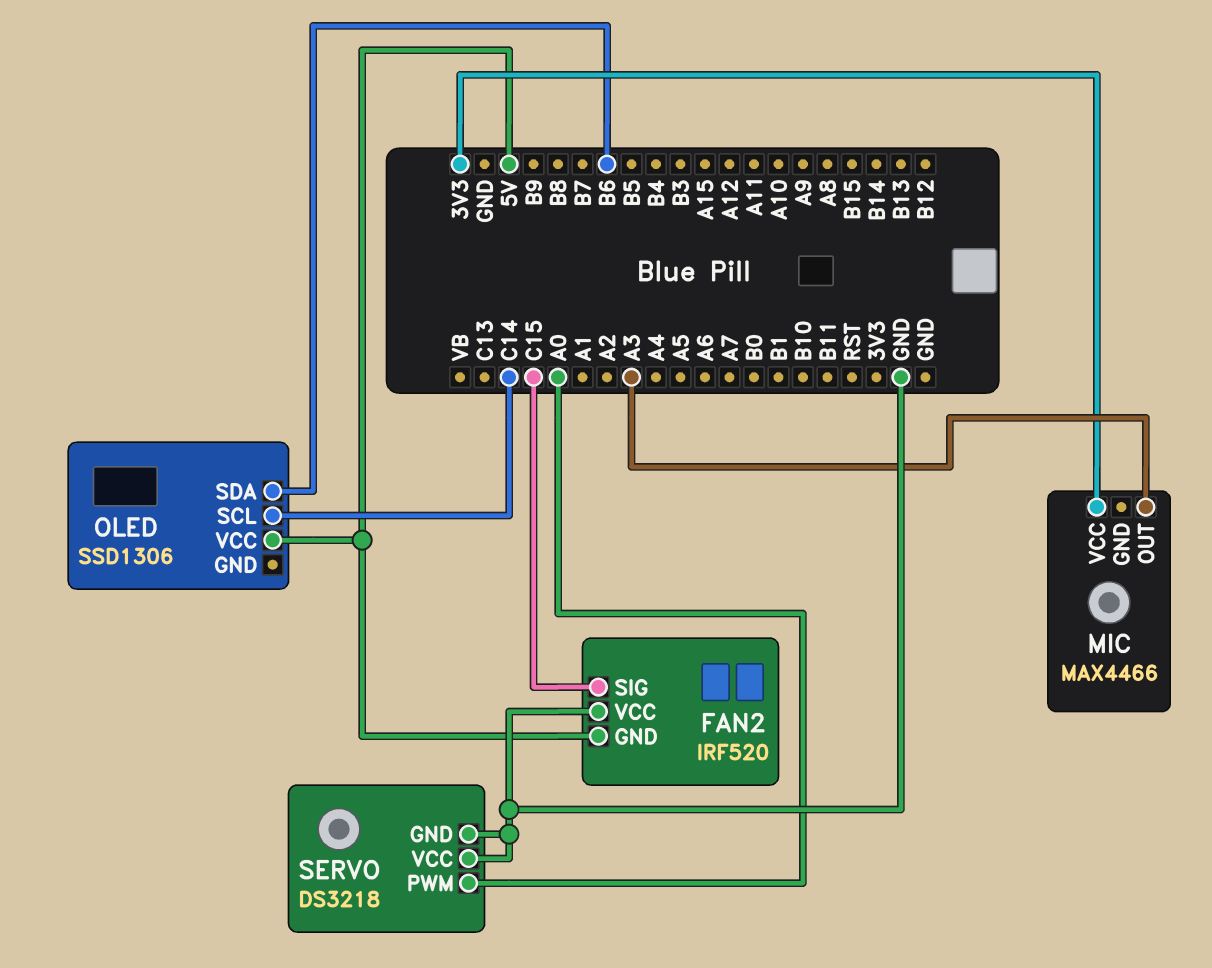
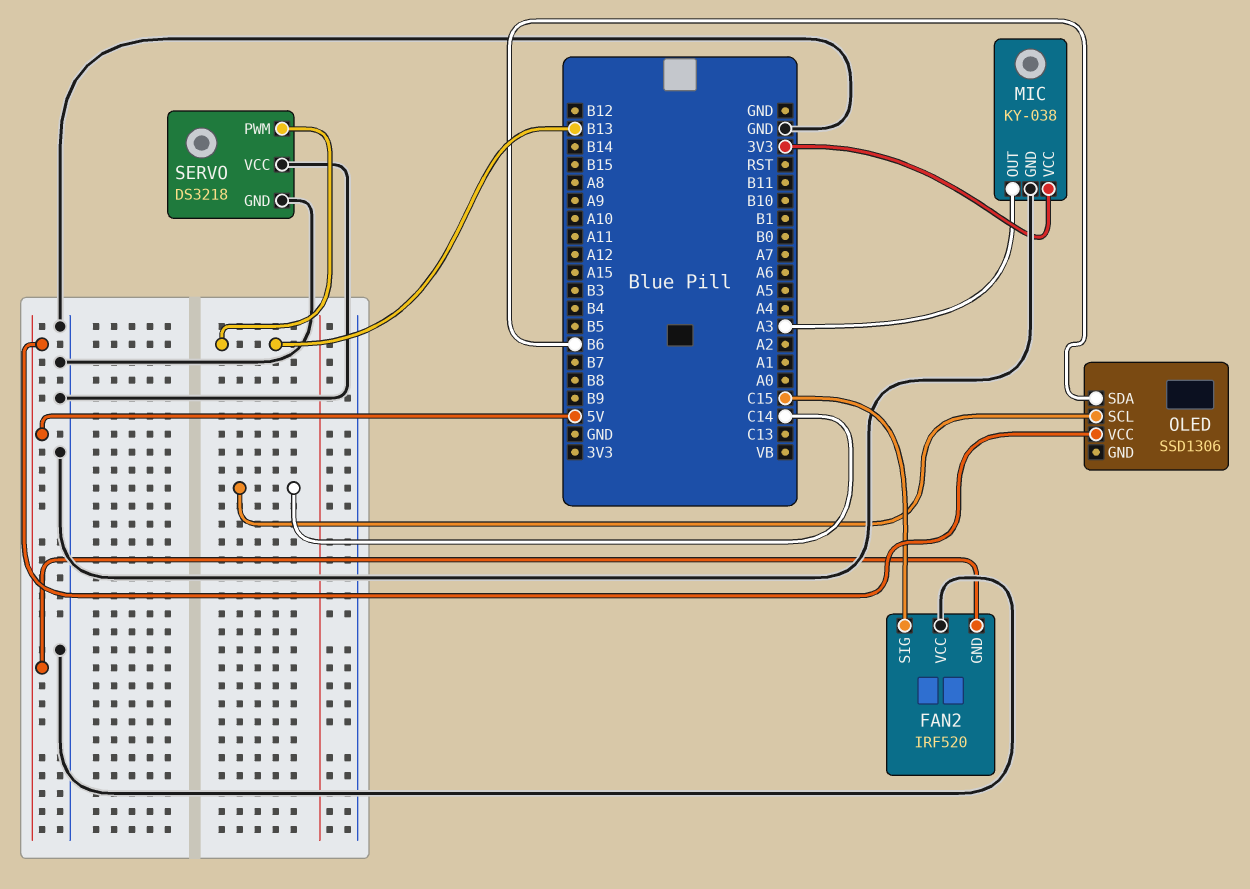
MIC: MAX4466 -> KY-038
MIC pin GND: none -> GND
SERVO pin PWM: A0 -> B13

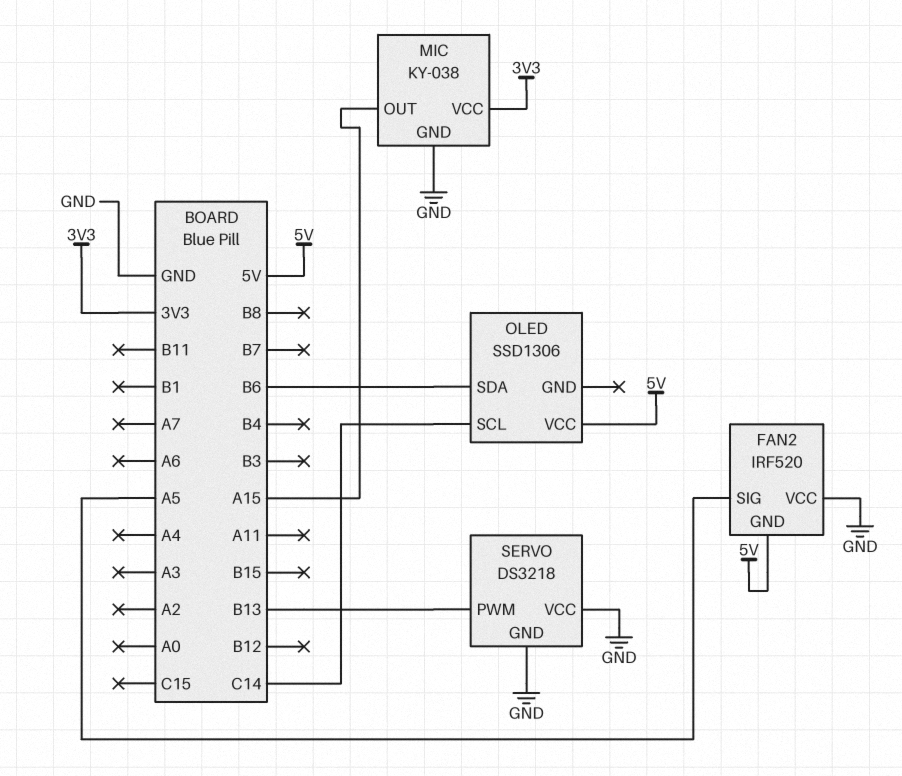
FAN2 pin SIG: C15 -> A5
MIC pin OUT: A3 -> A15

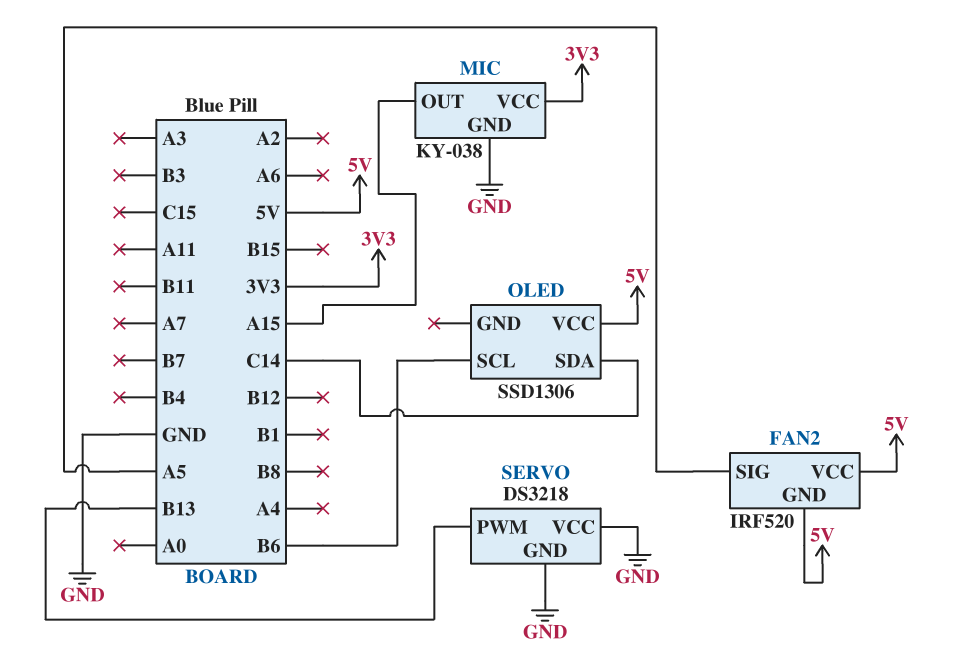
FAN2 pin VCC: GND -> 5V
OLED pin SCL: C14 -> B6
OLED pin SDA: B6 -> C14

